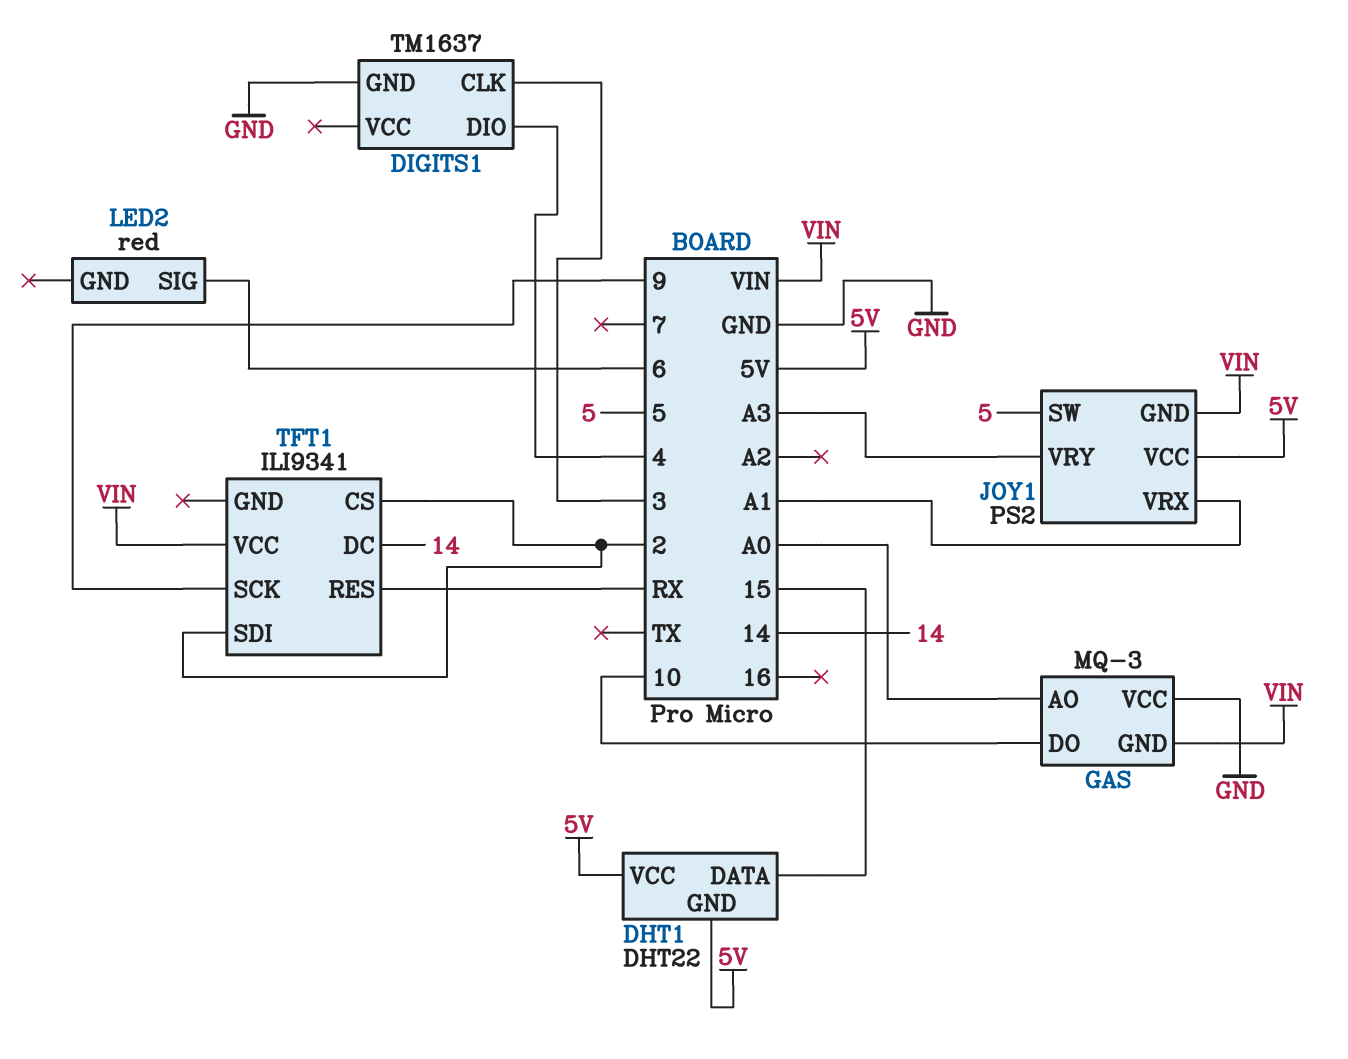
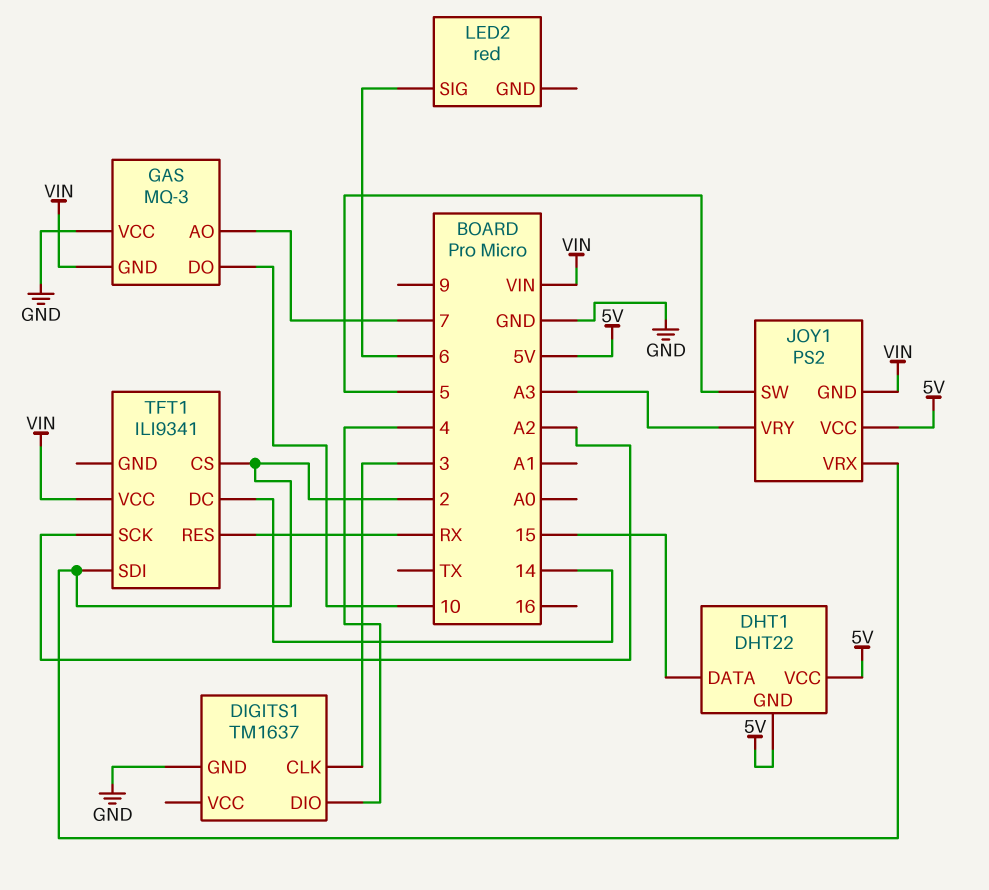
GAS pin AO: A0 -> 7
JOY1 pin VRX: A1 -> 2
TFT1 pin SCK: 9 -> A2

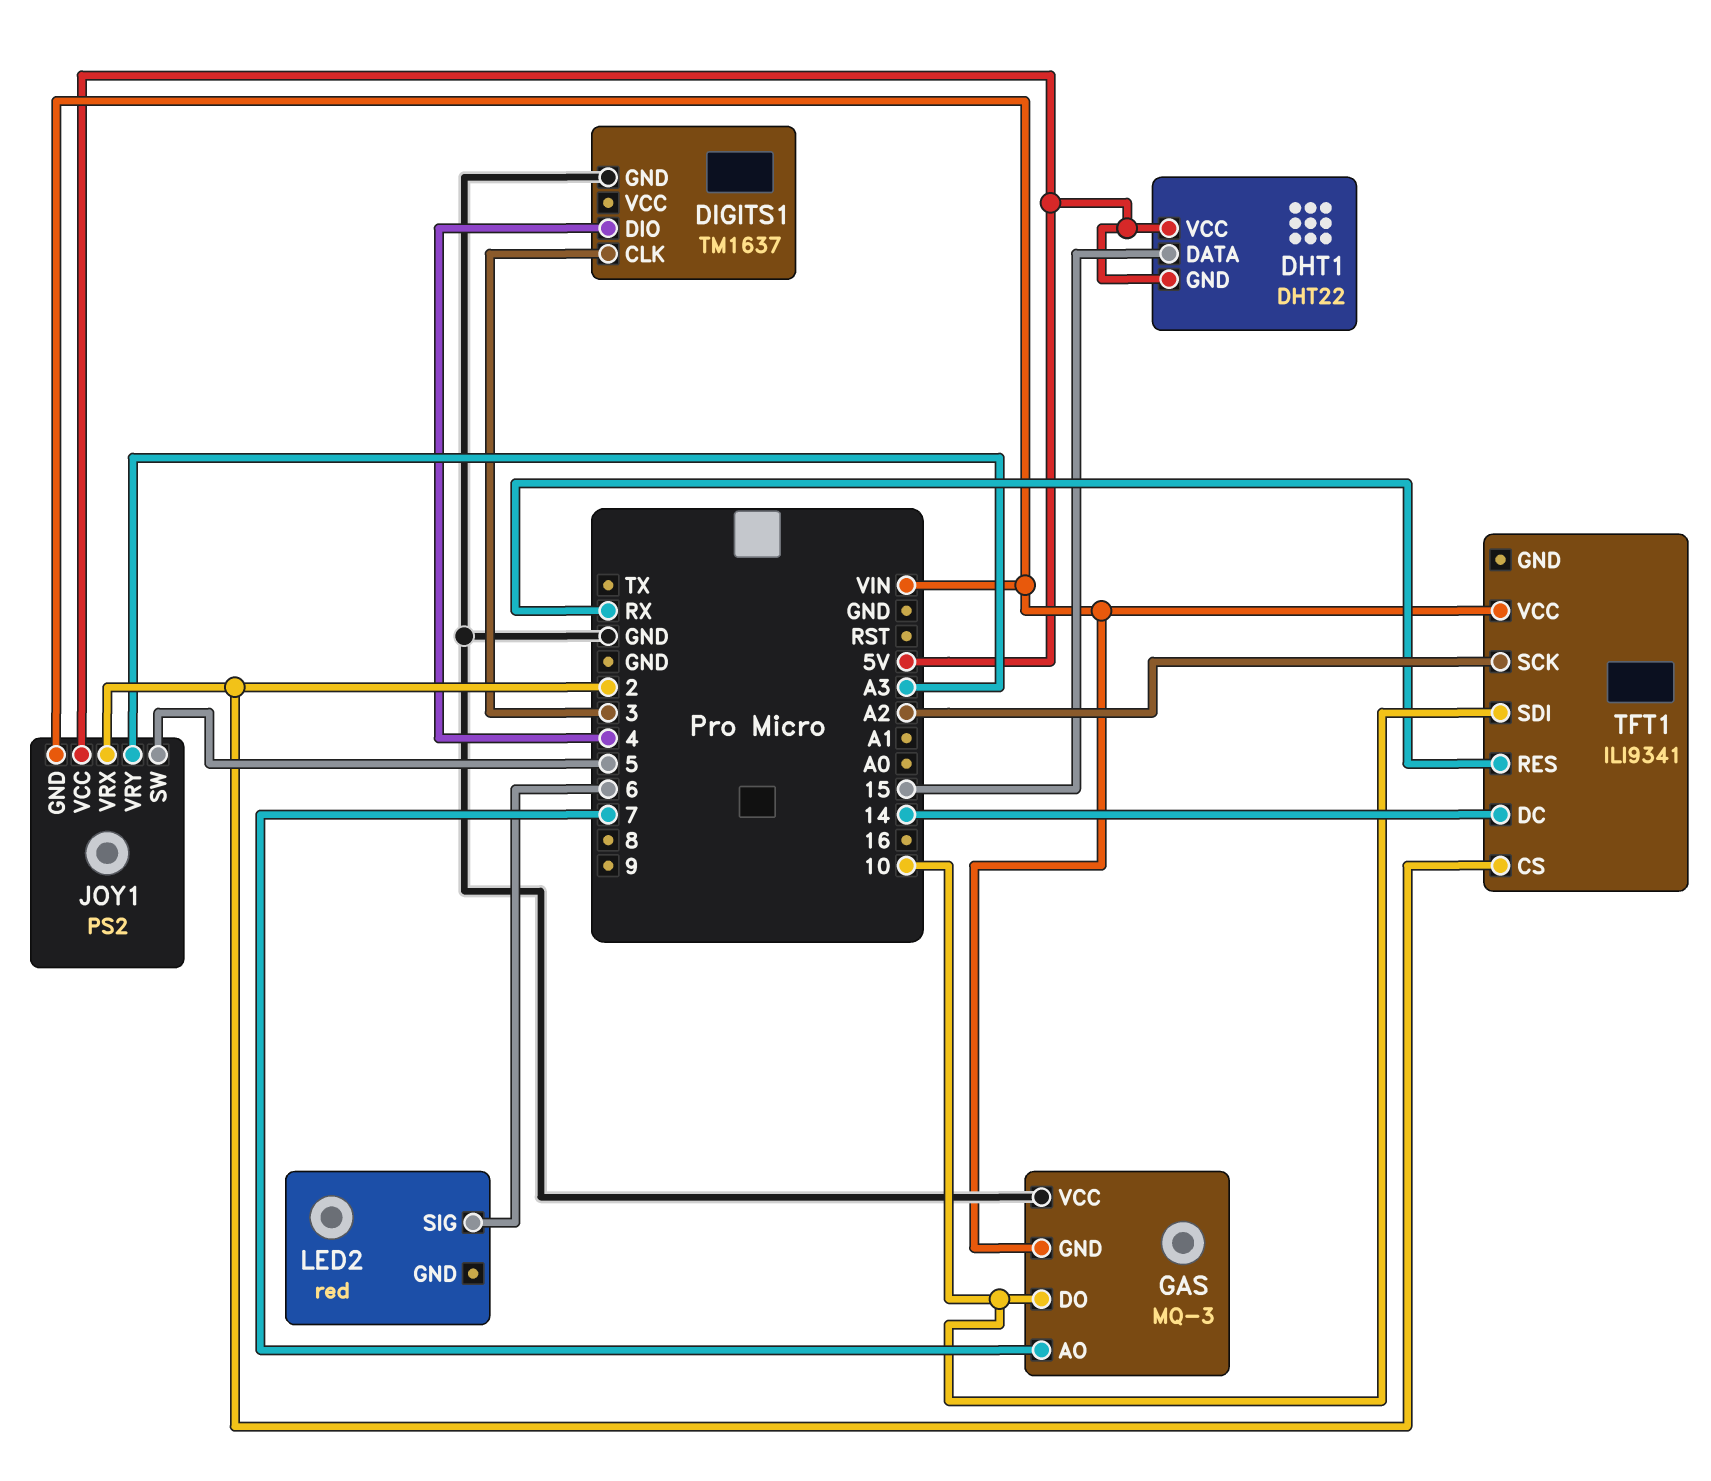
TFT1 pin SDI: 2 -> 10

